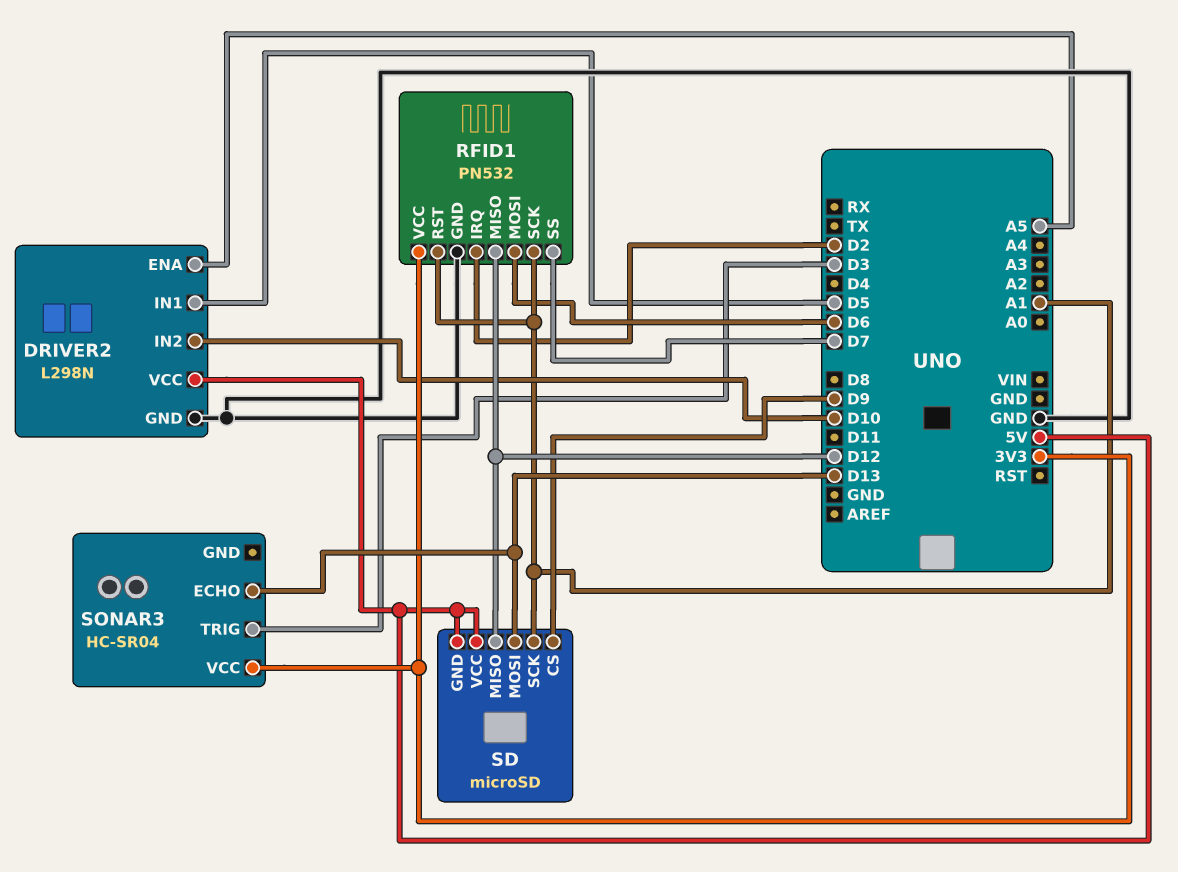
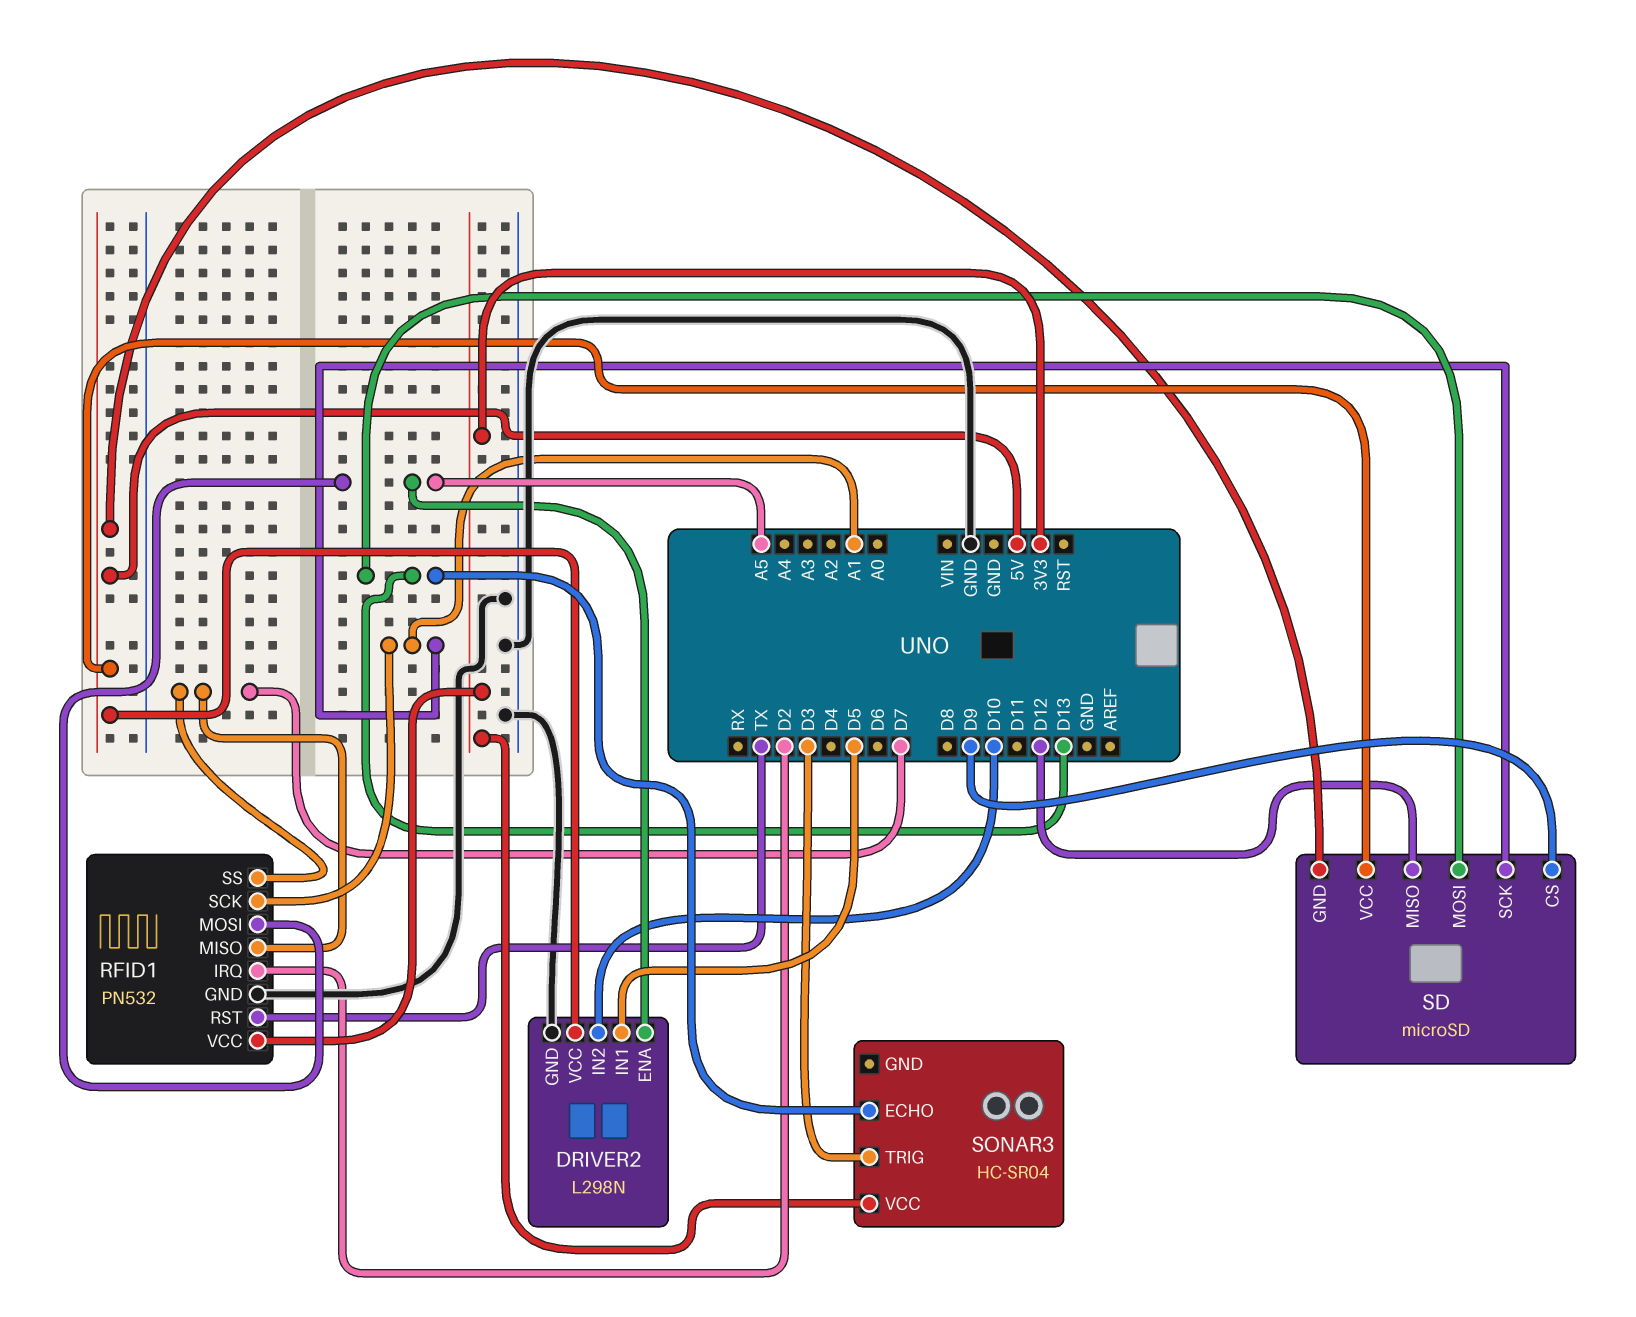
RFID1 pin MISO: D12 -> D7
RFID1 pin MOSI: D6 -> A5
RFID1 pin RST: A1 -> TX

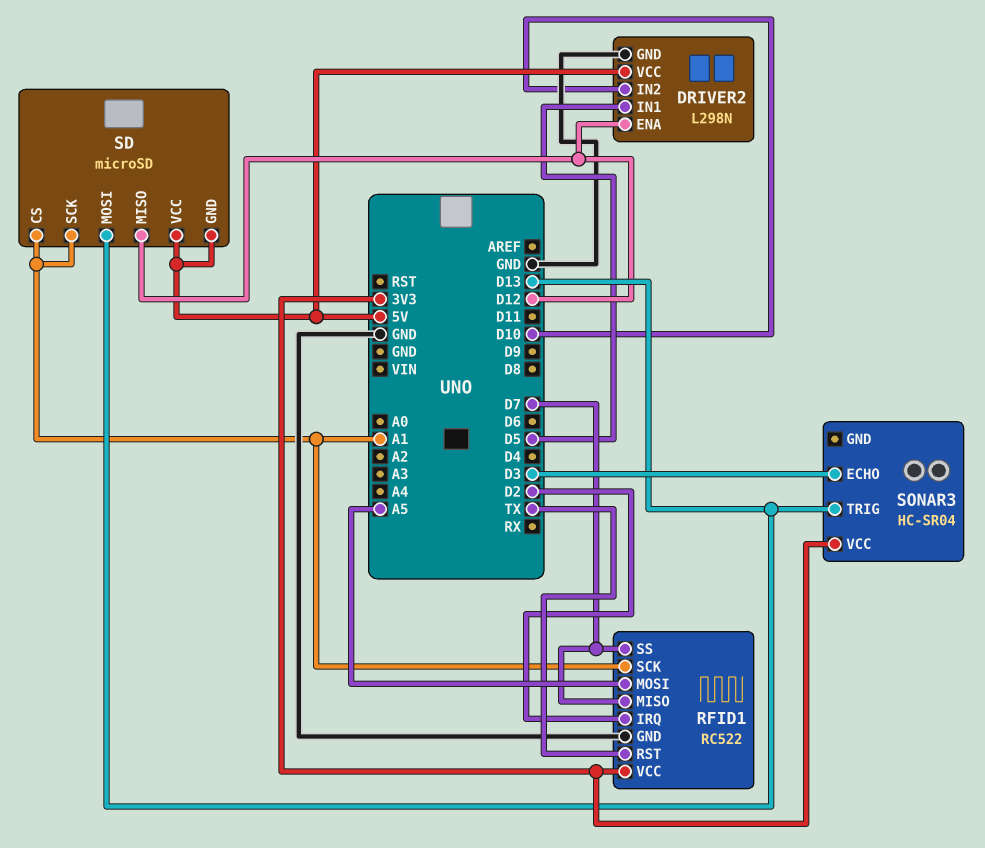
DRIVER2 pin ENA: A5 -> D12
RFID1: PN532 -> RC522
SD pin CS: D9 -> A1
SONAR3 pin ECHO: D13 -> D3
SONAR3 pin TRIG: D3 -> D13

